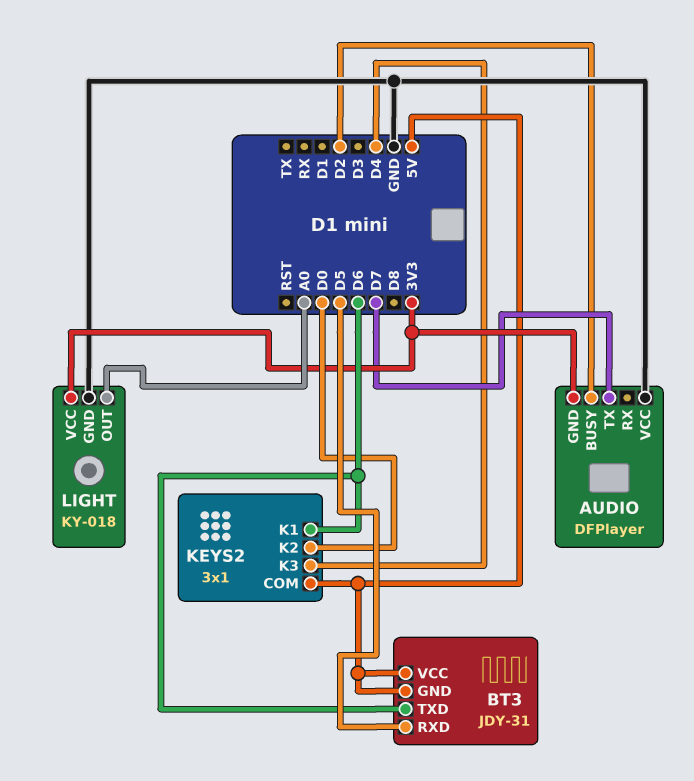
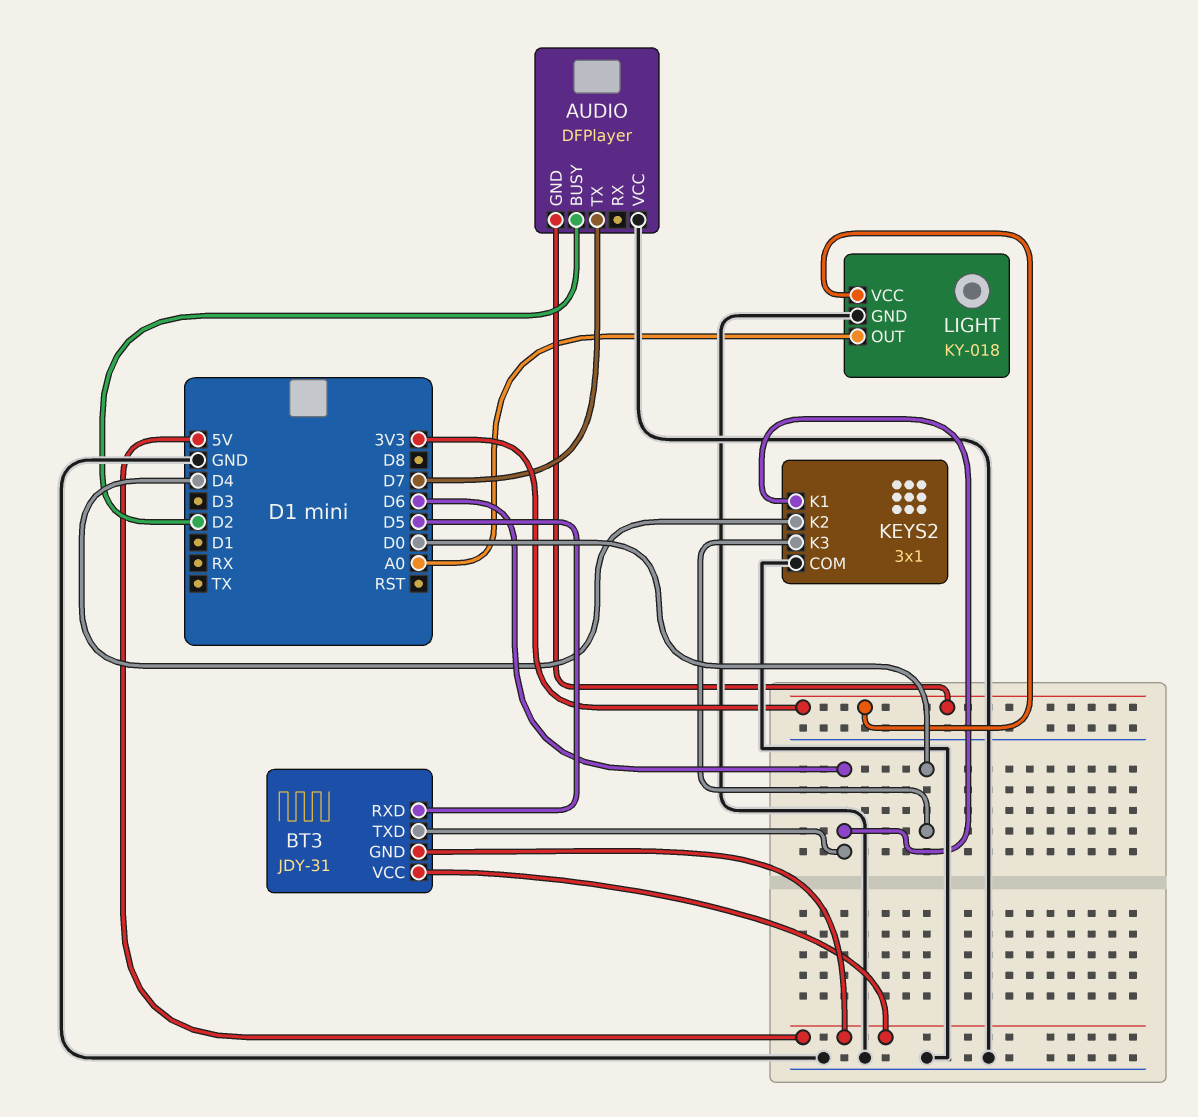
KEYS2 pin COM: 5V -> GND
KEYS2 pin K2: D0 -> D4
KEYS2 pin K3: D4 -> D0

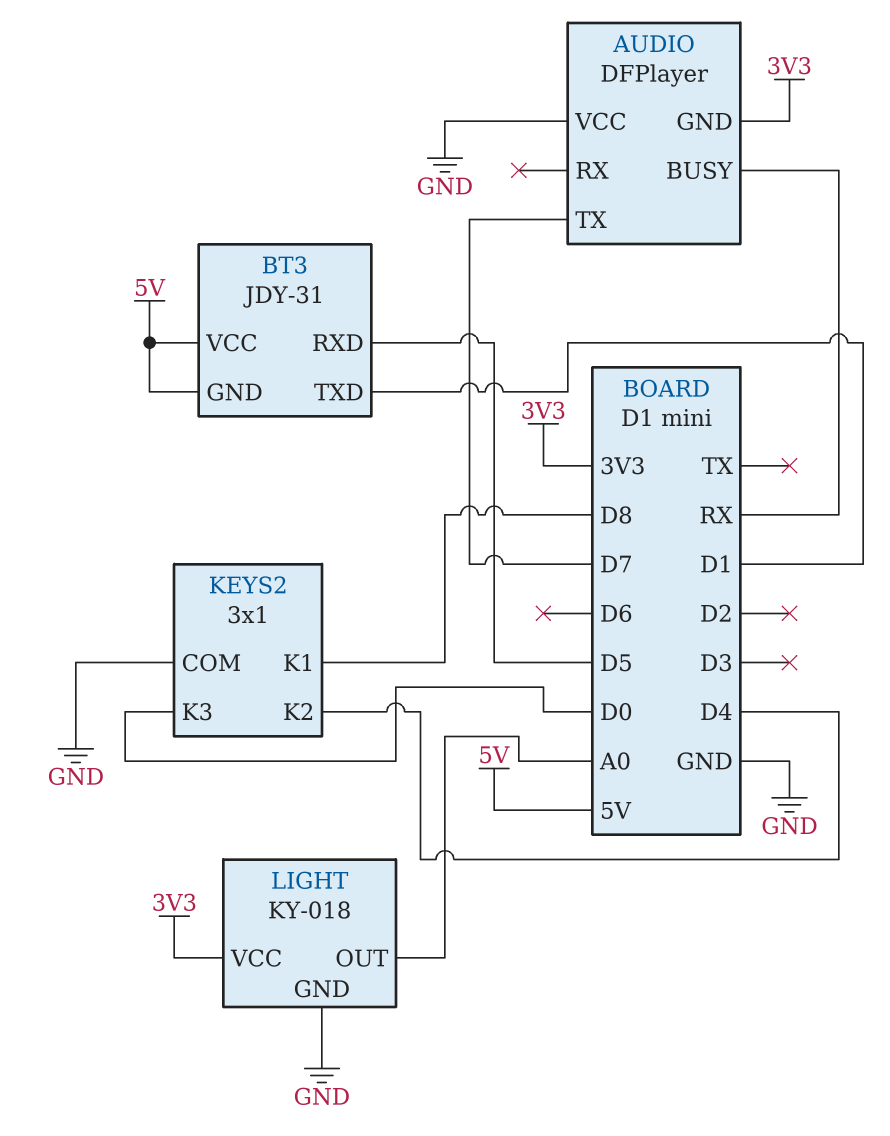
AUDIO pin BUSY: D2 -> RX
BT3 pin TXD: D6 -> D1
KEYS2 pin K1: D6 -> D8

